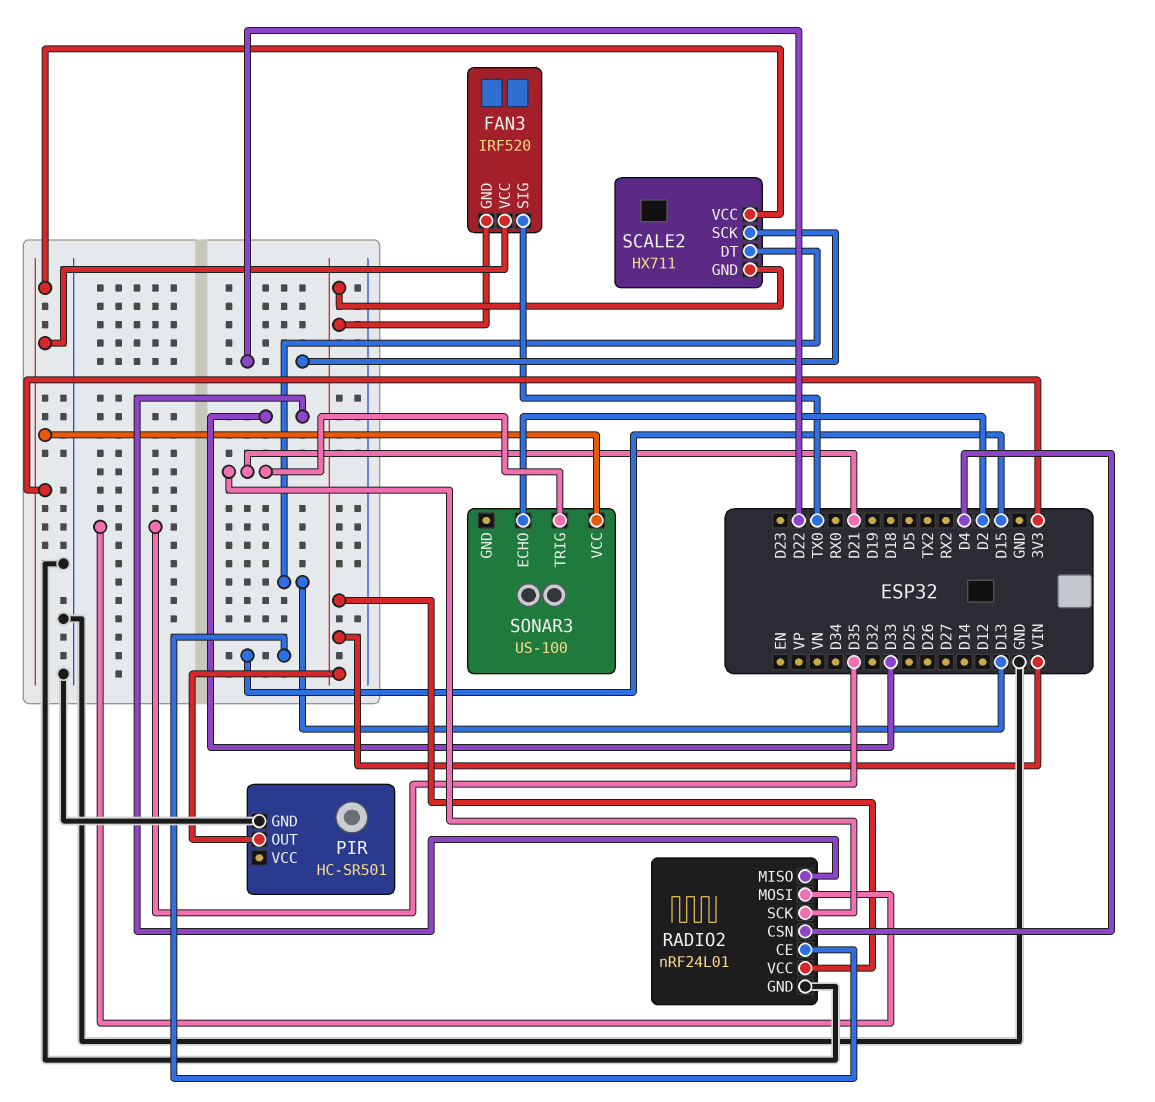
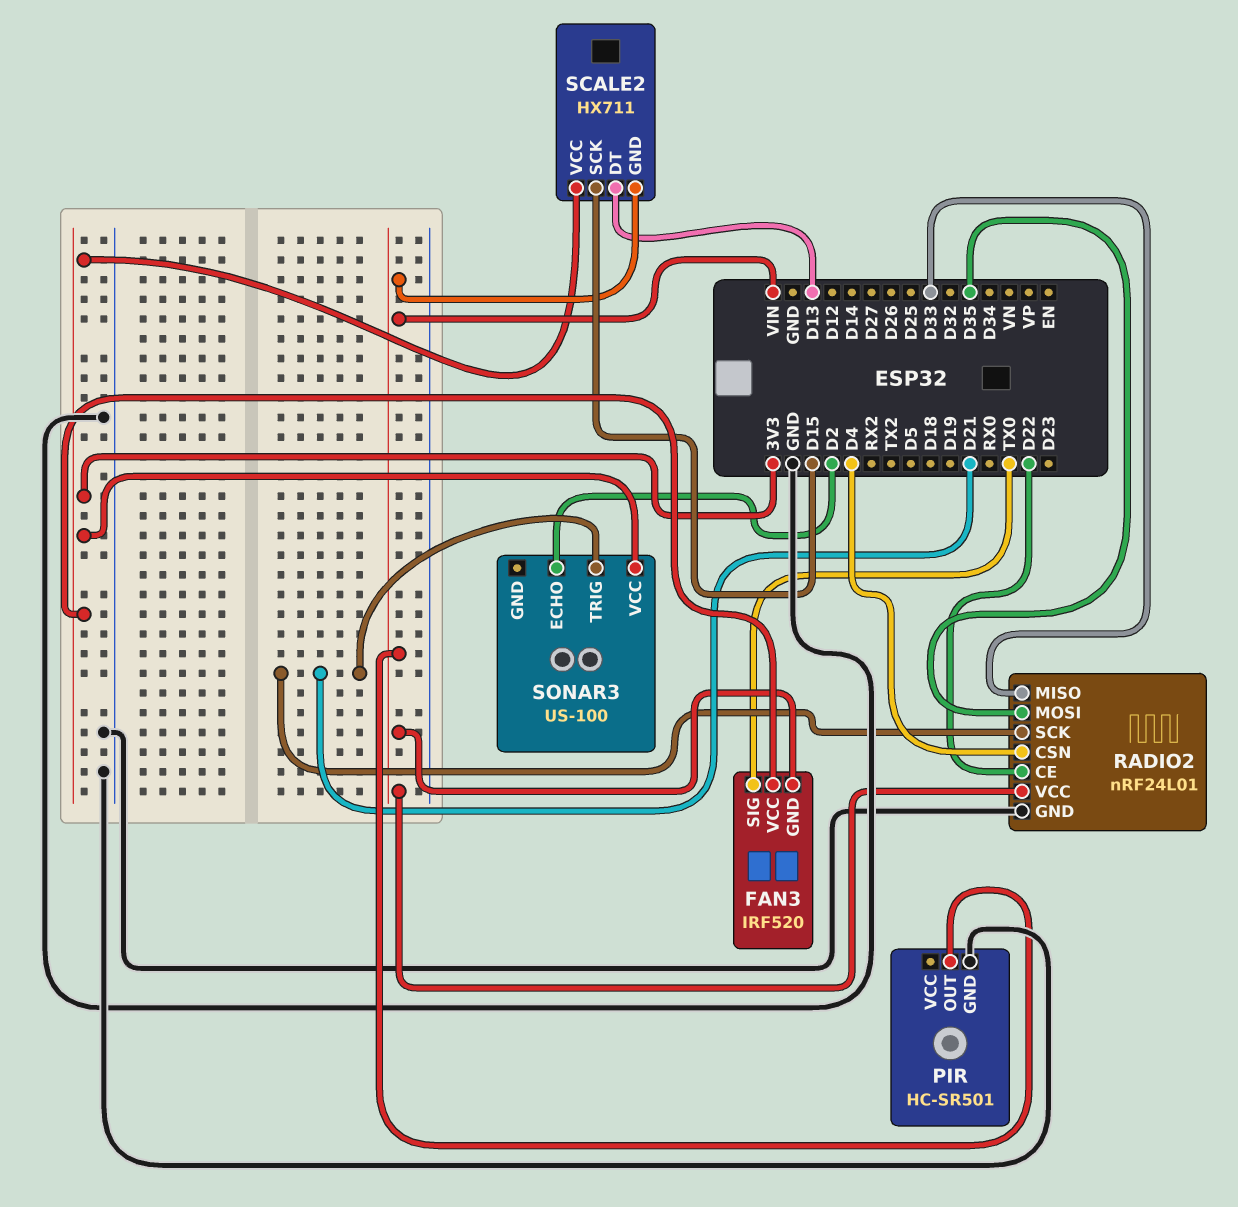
RADIO2 pin CE: D15 -> D22
SCALE2 pin SCK: D22 -> D15

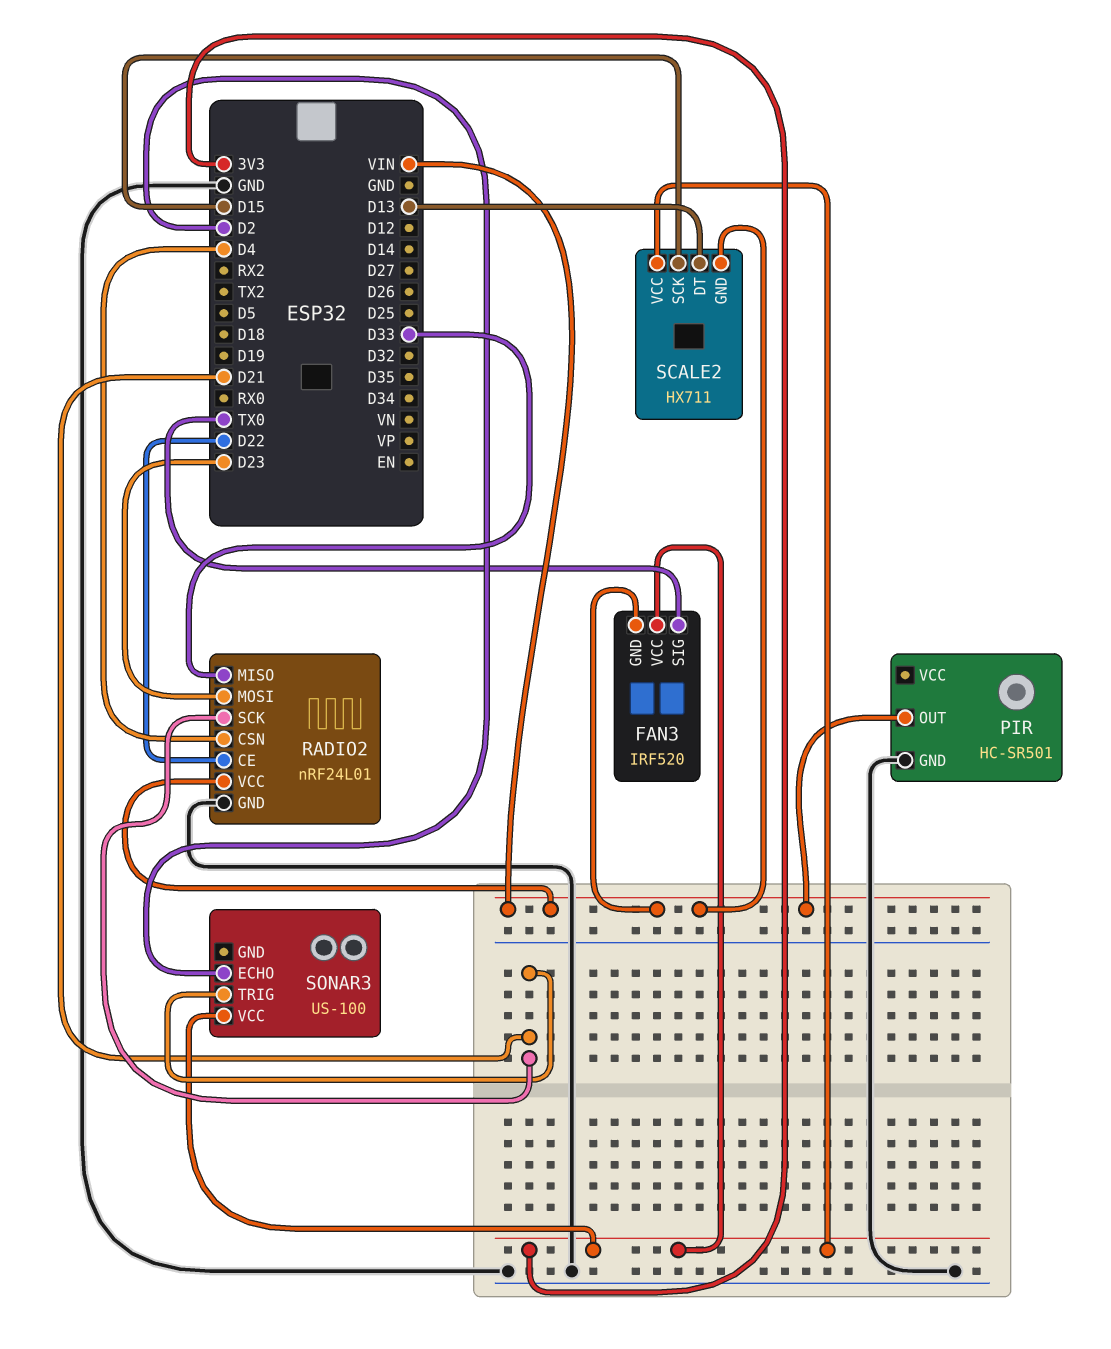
RADIO2 pin MOSI: D35 -> D23

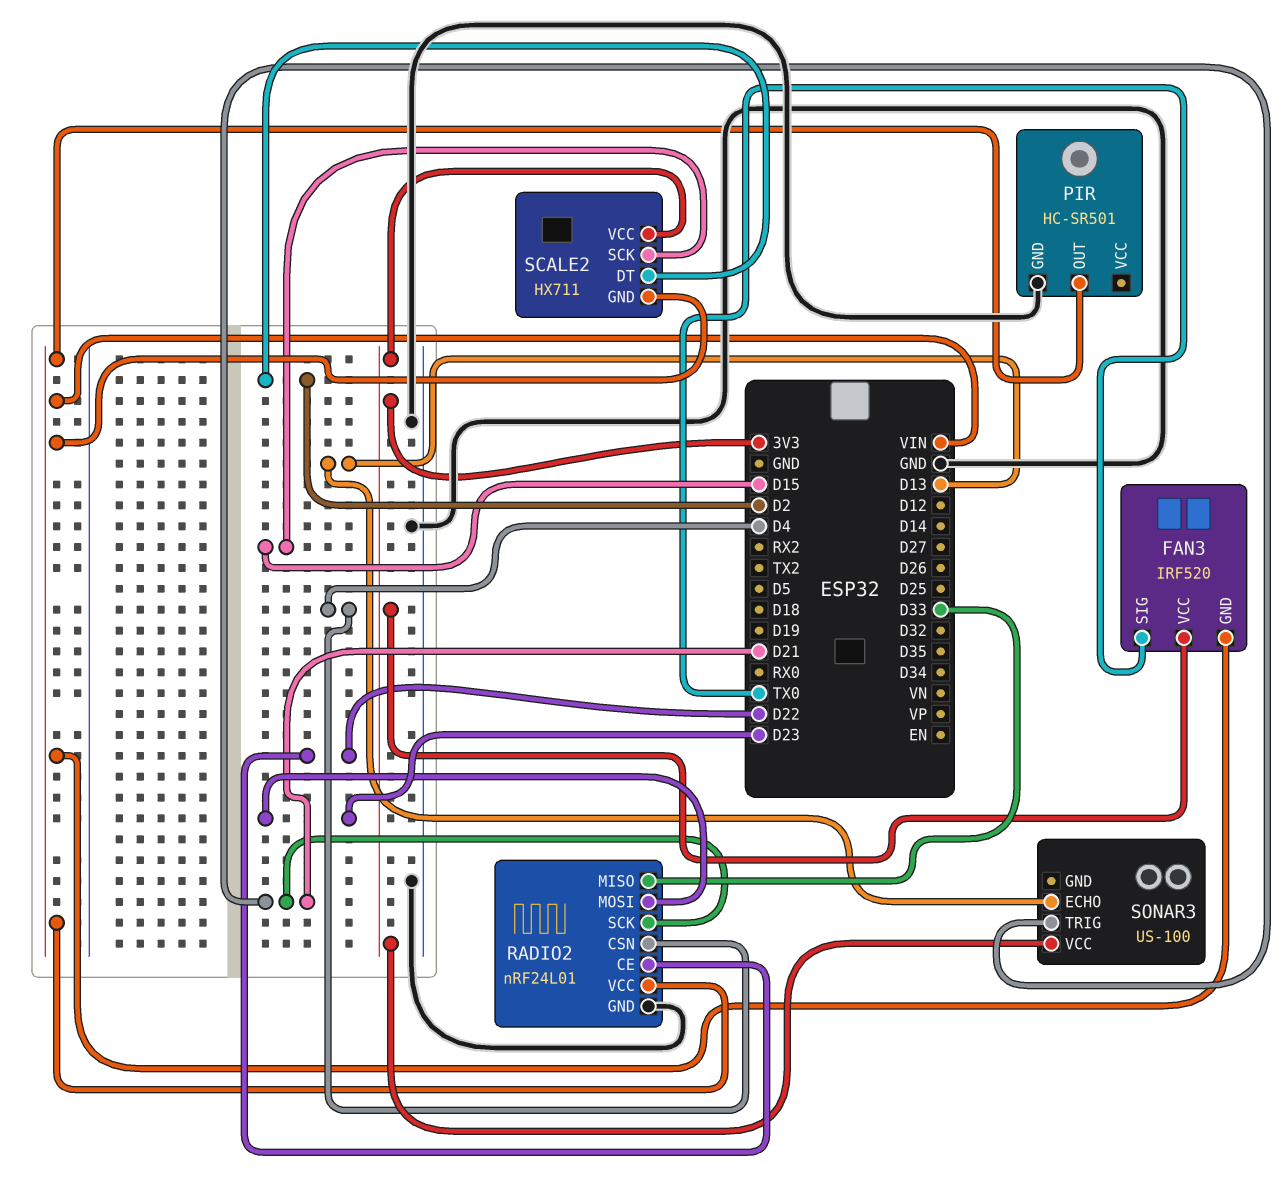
SCALE2 pin DT: D13 -> D2
SONAR3 pin ECHO: D2 -> D13

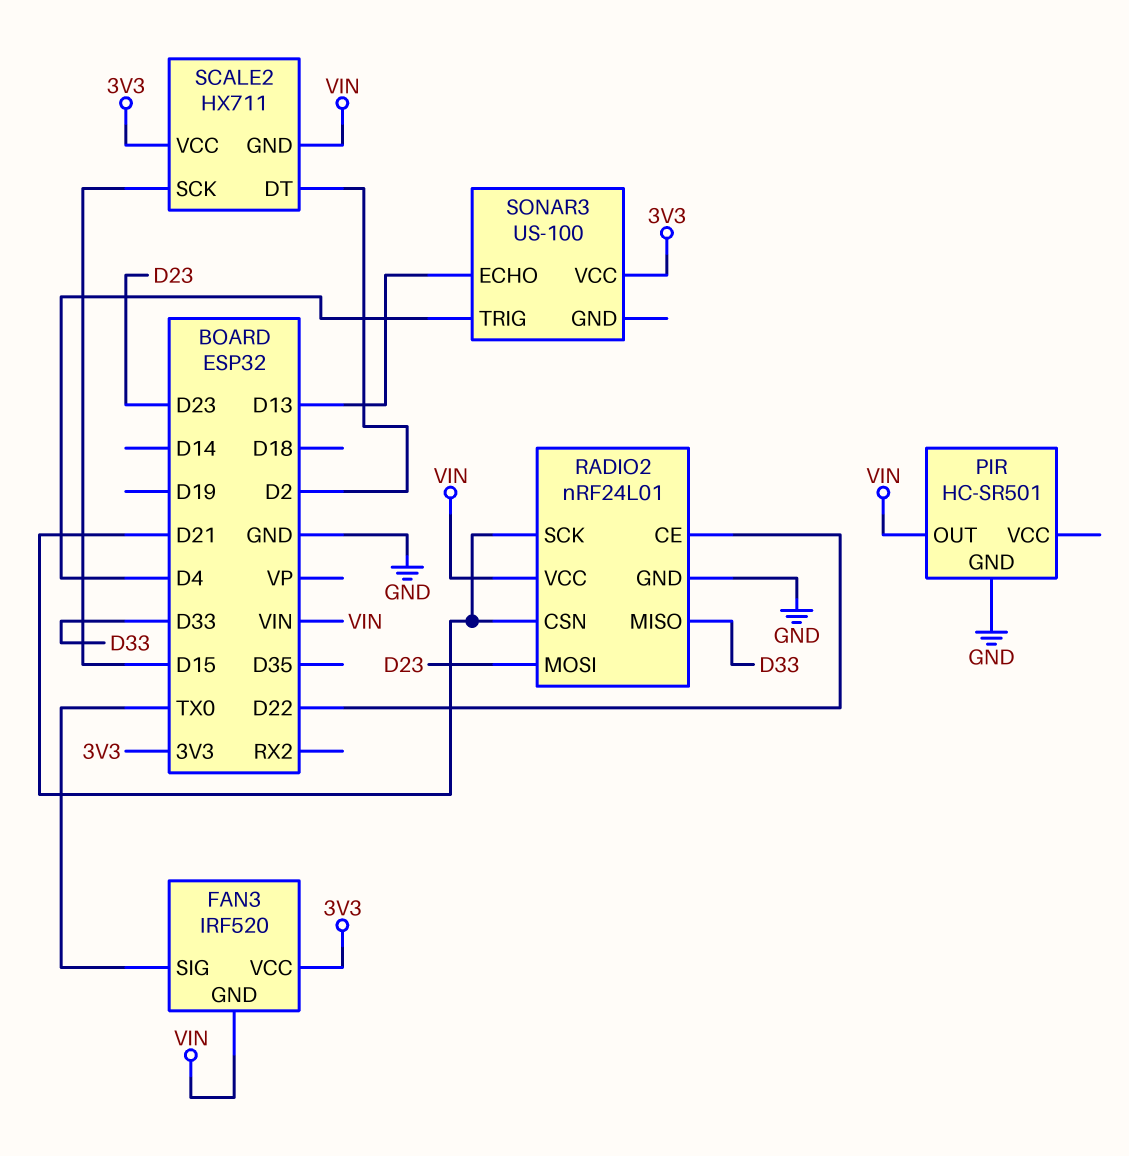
RADIO2 pin CSN: D4 -> D21
SONAR3 pin TRIG: D21 -> D4

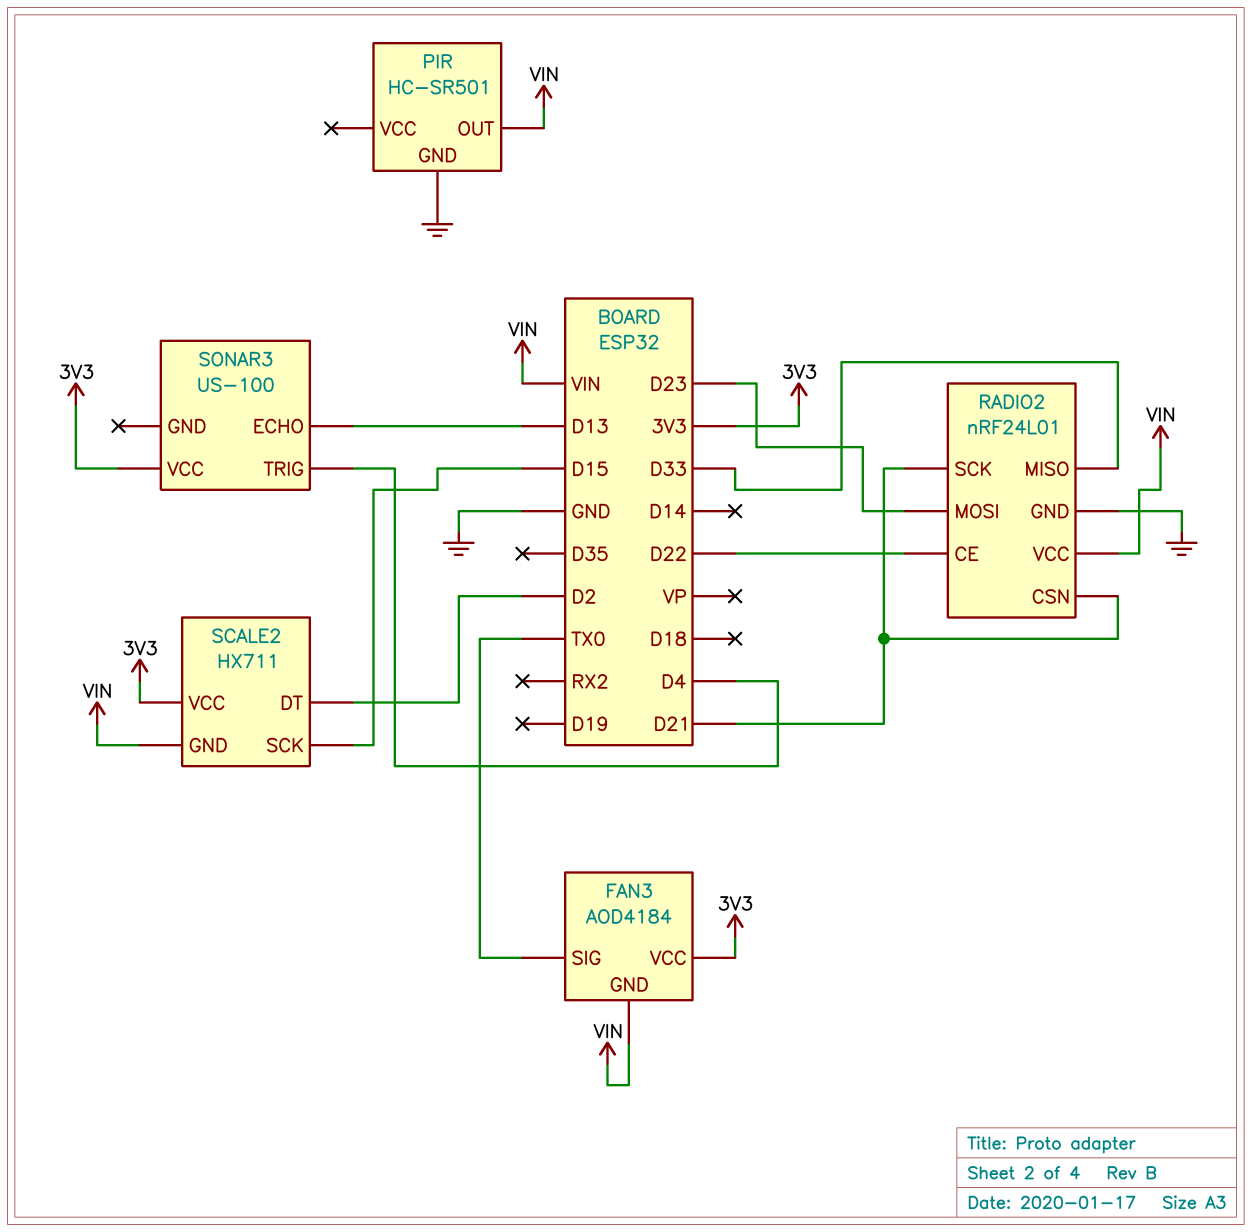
FAN3: IRF520 -> AOD4184

